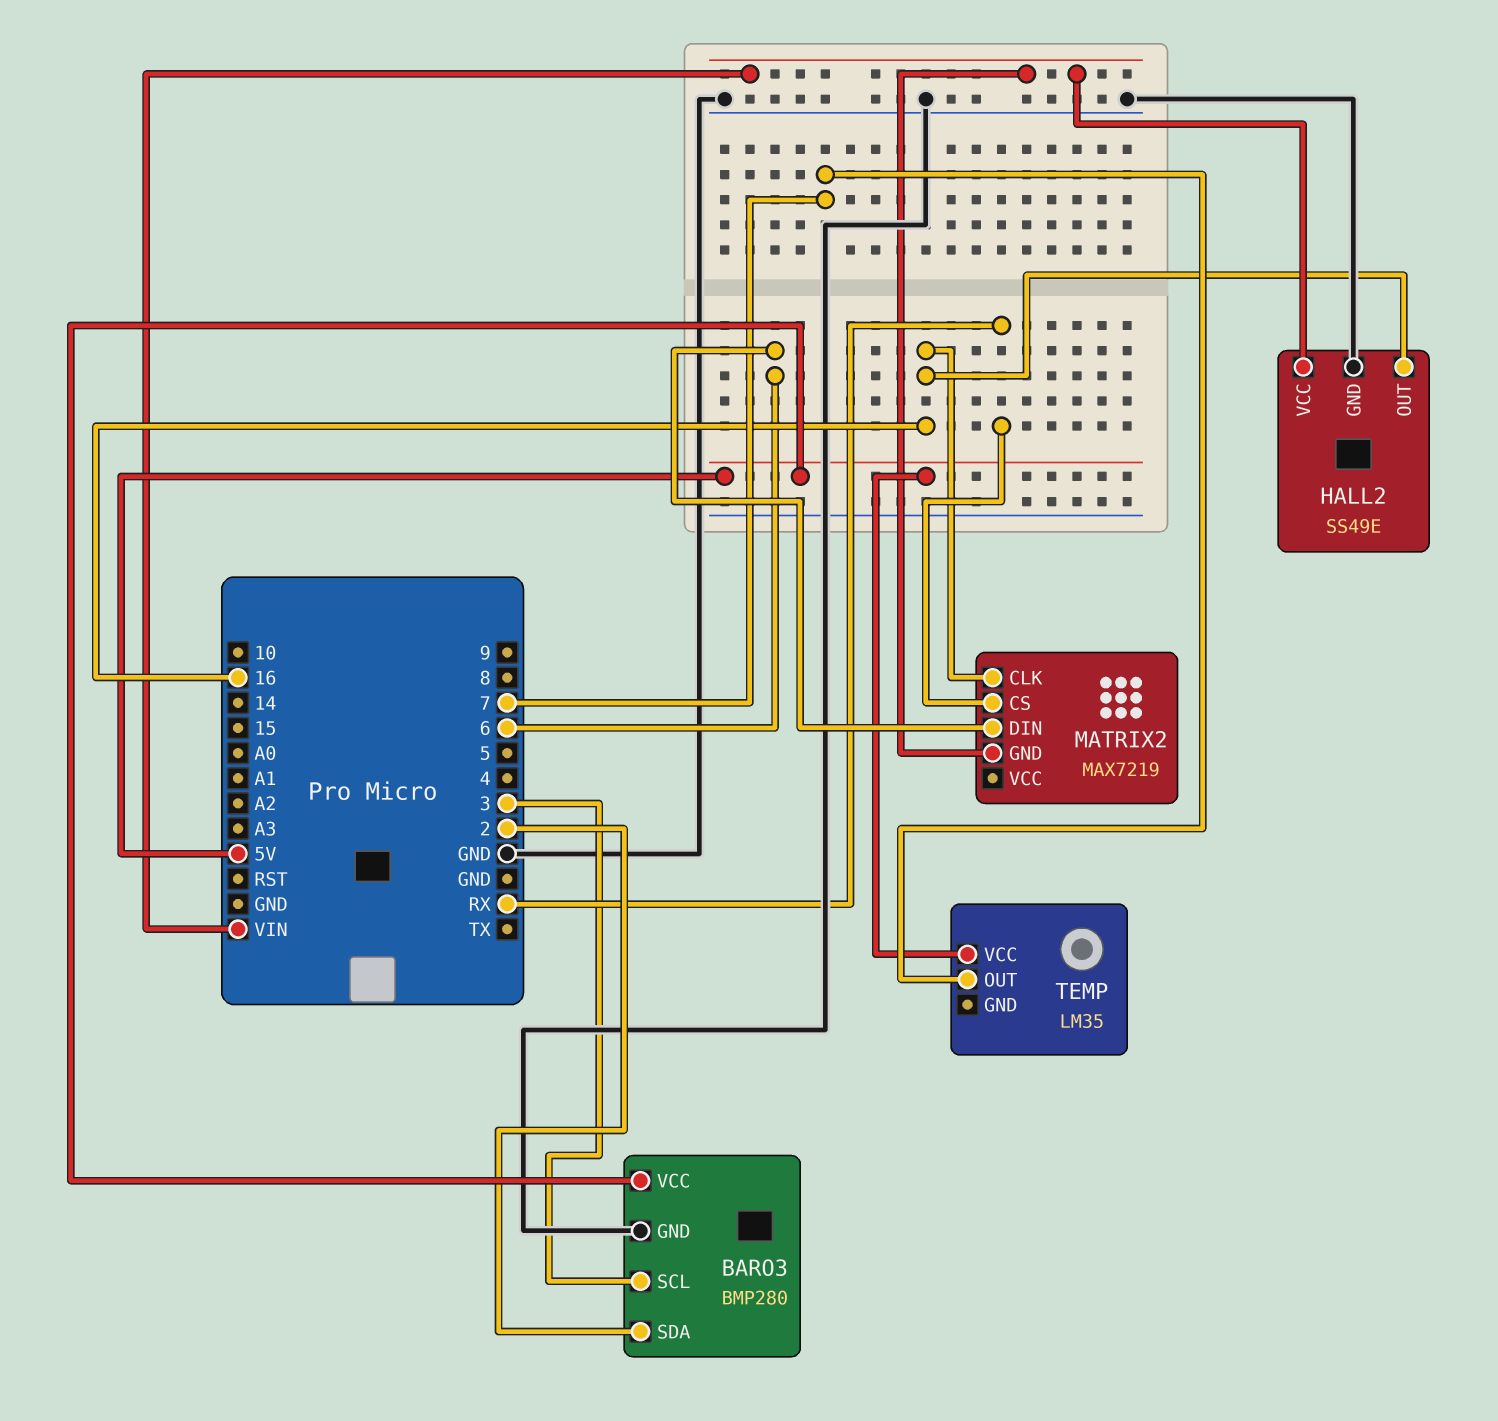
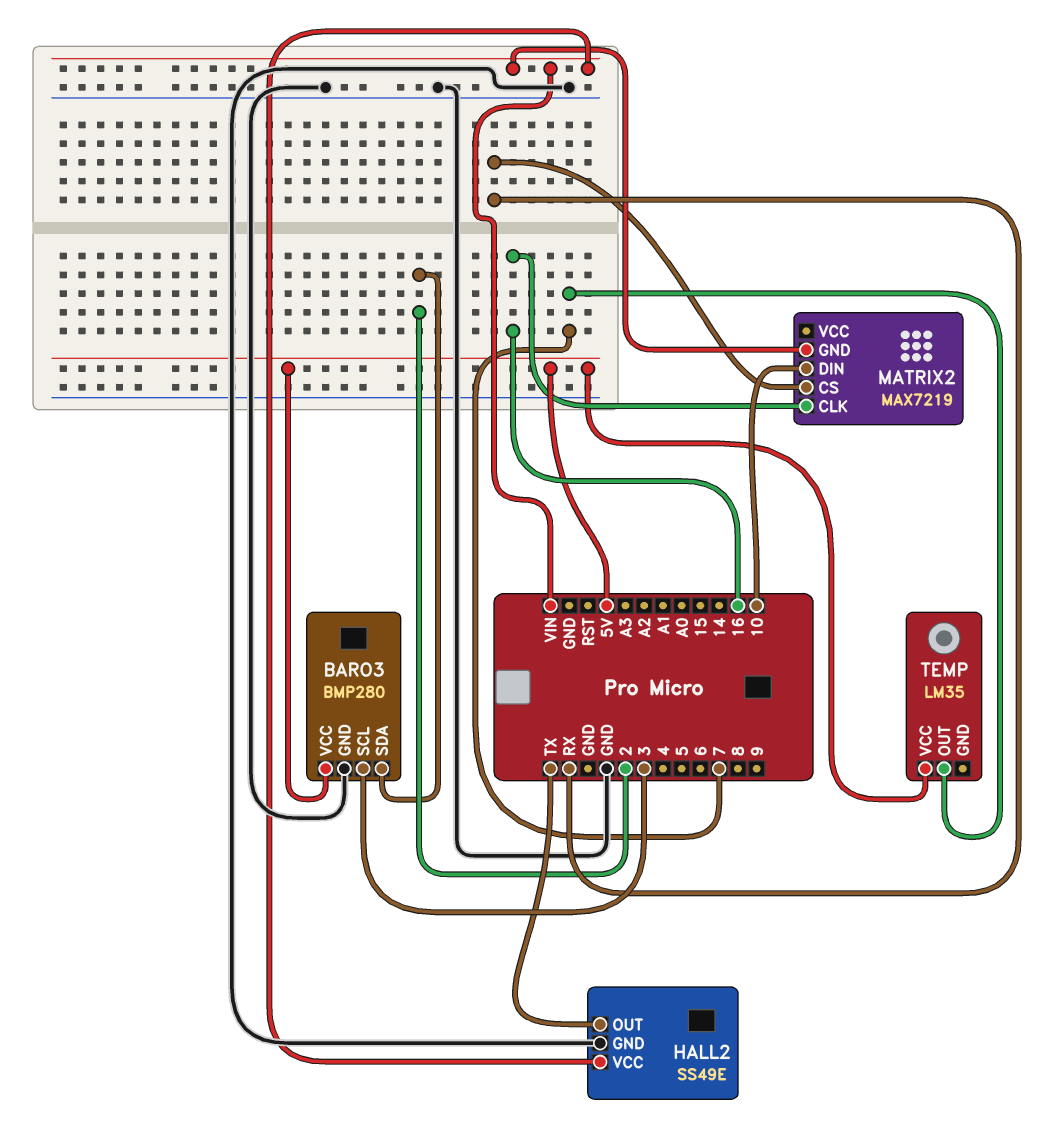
HALL2 pin OUT: 16 -> TX
MATRIX2 pin DIN: 6 -> 10

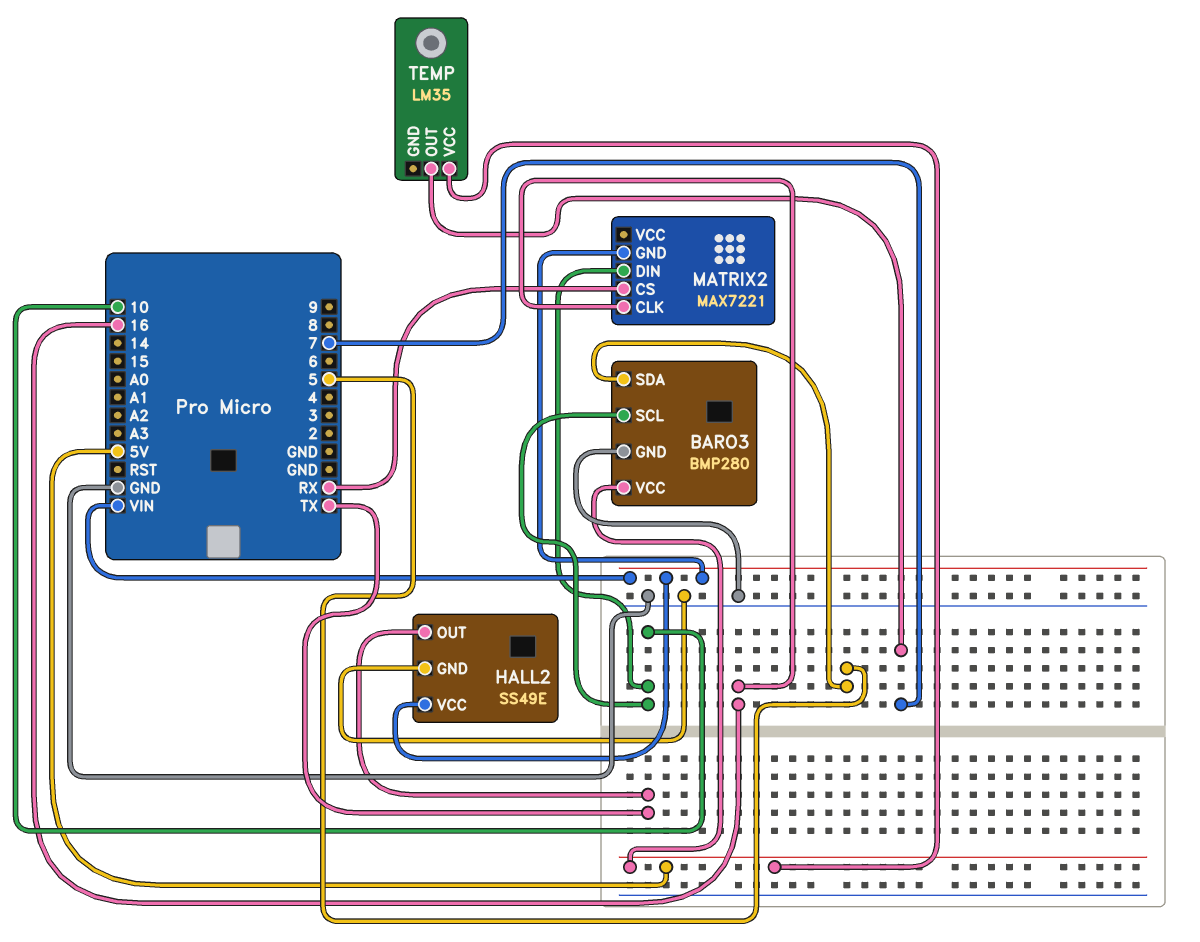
BARO3 pin SCL: 3 -> 10
BARO3 pin SDA: 2 -> 5
MATRIX2: MAX7219 -> MAX7221

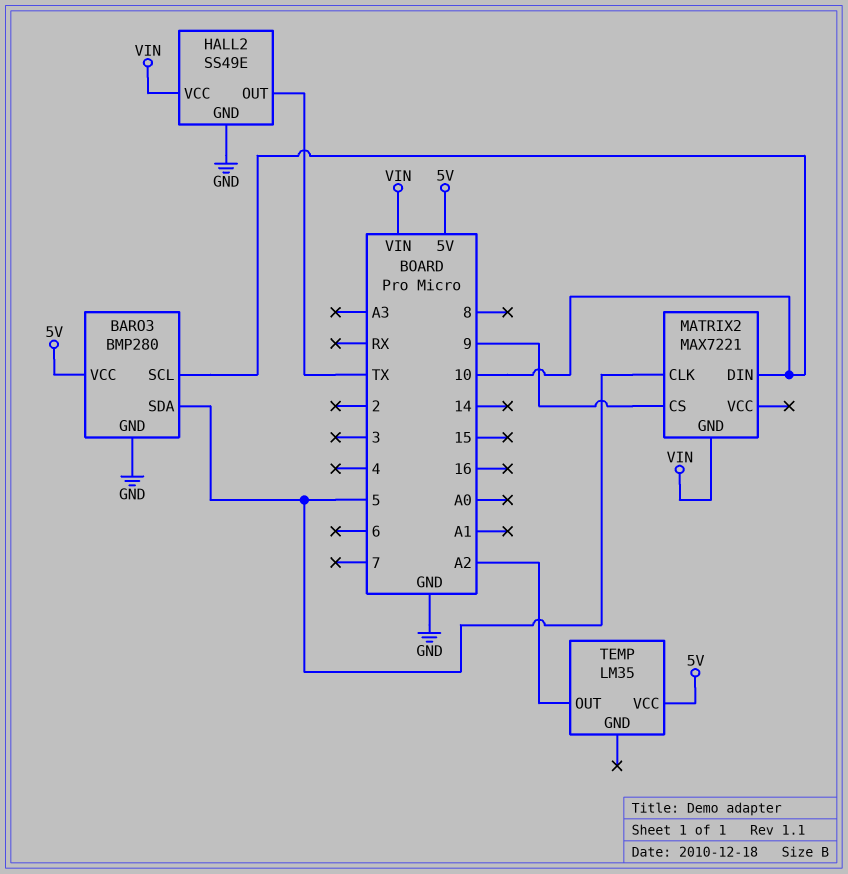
MATRIX2 pin CLK: 16 -> 5
MATRIX2 pin CS: RX -> 9
TEMP pin OUT: 7 -> A2

